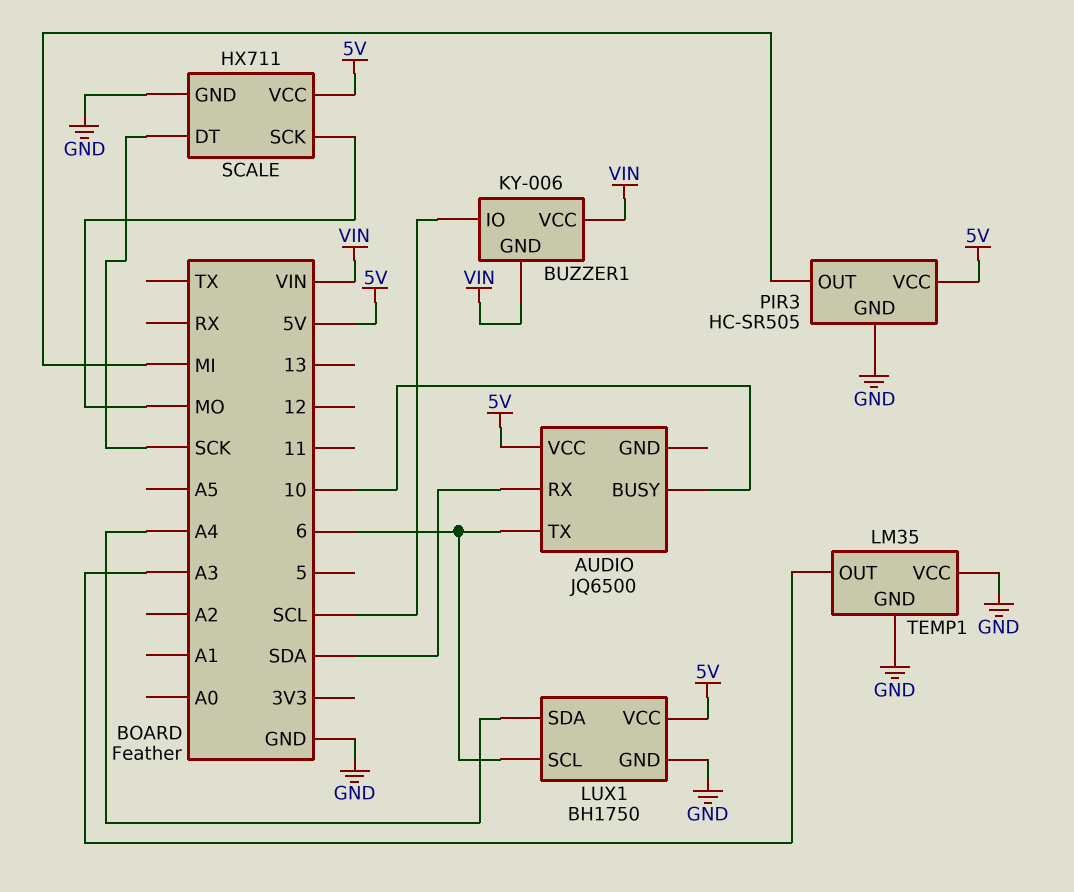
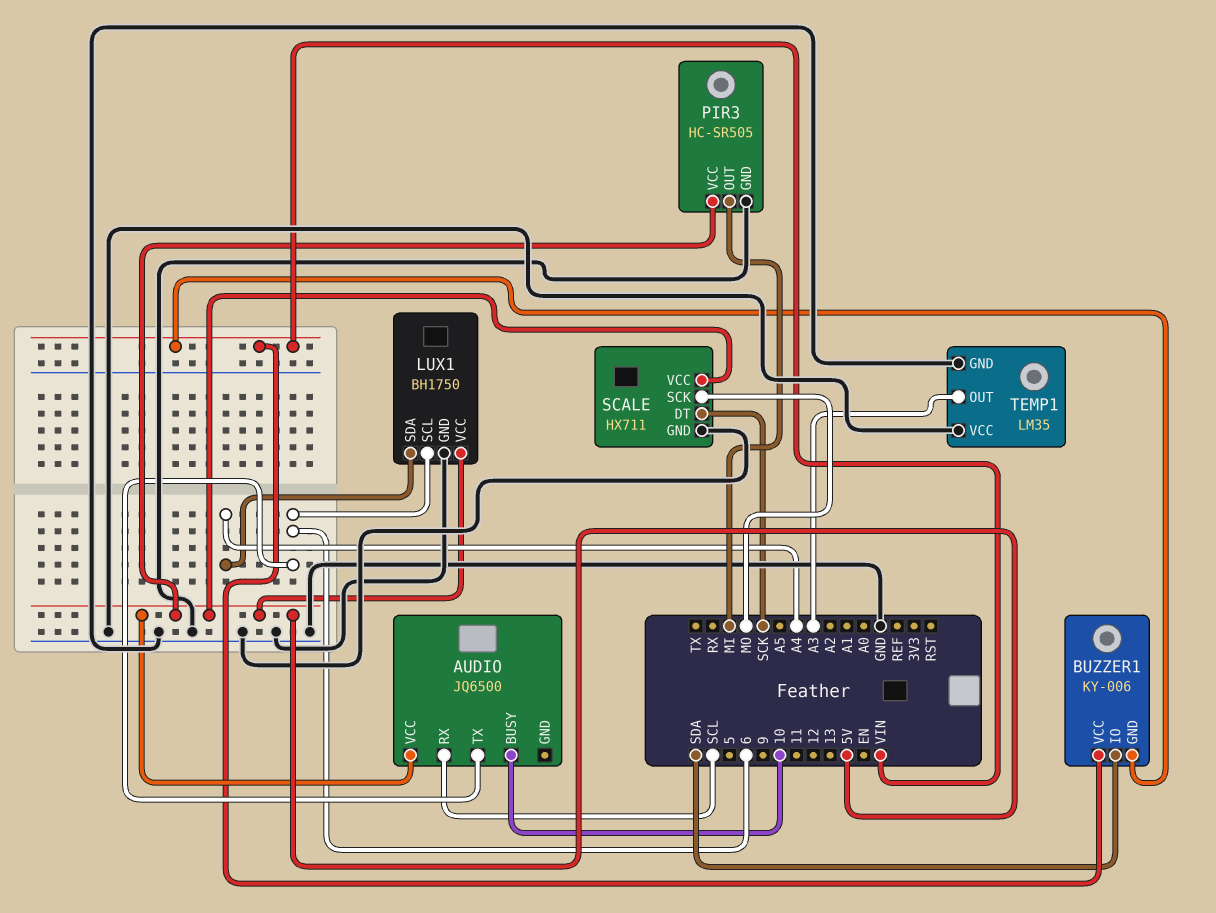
AUDIO pin RX: SDA -> SCL
BUZZER1 pin IO: SCL -> SDA

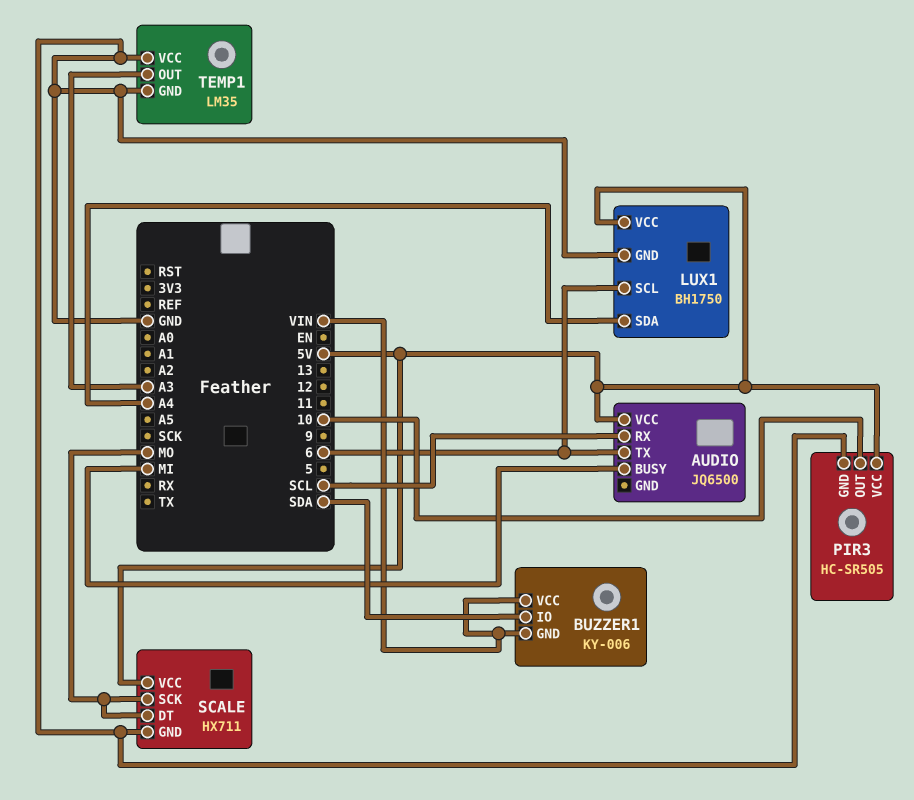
AUDIO pin BUSY: 10 -> MI
PIR3 pin OUT: MI -> 10
SCALE pin DT: SCK -> MO

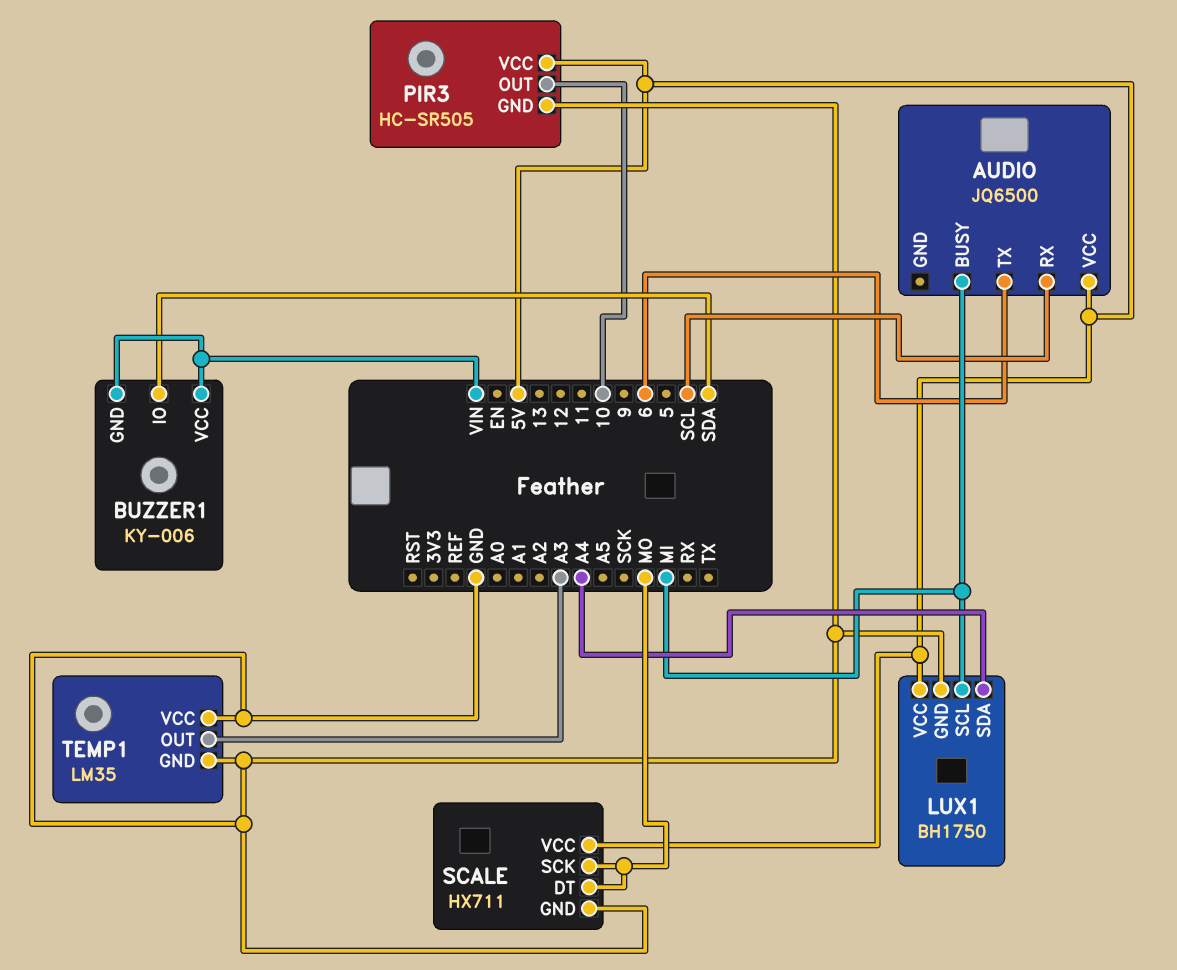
LUX1 pin SCL: 6 -> MI

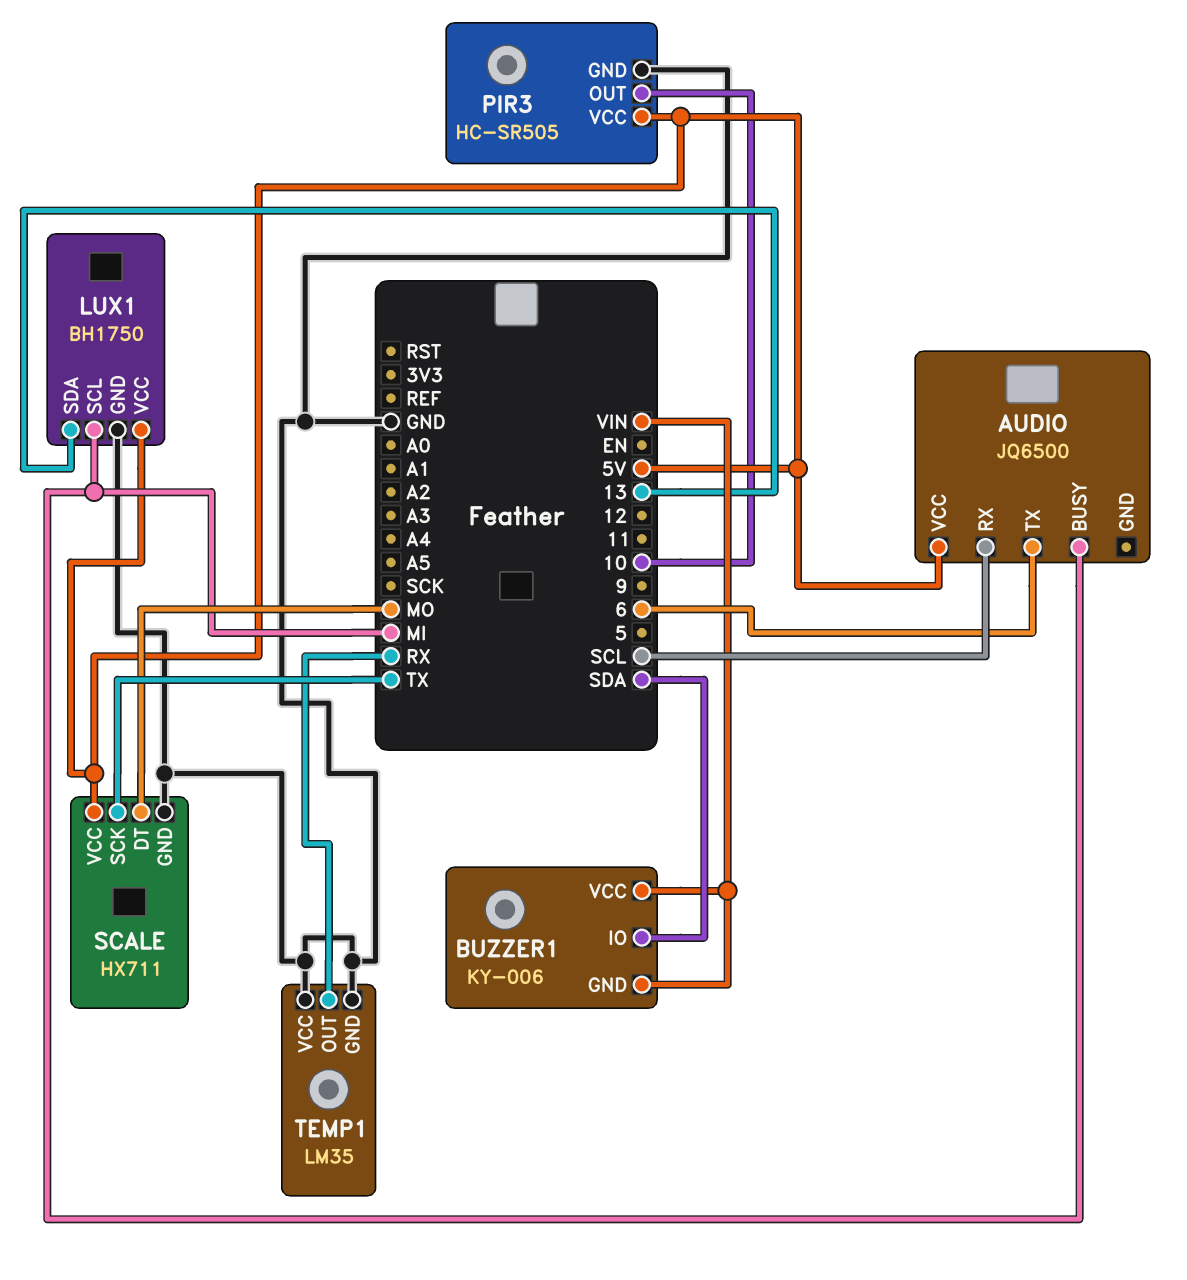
LUX1 pin SDA: A4 -> 13
SCALE pin SCK: MO -> TX
TEMP1 pin OUT: A3 -> RX

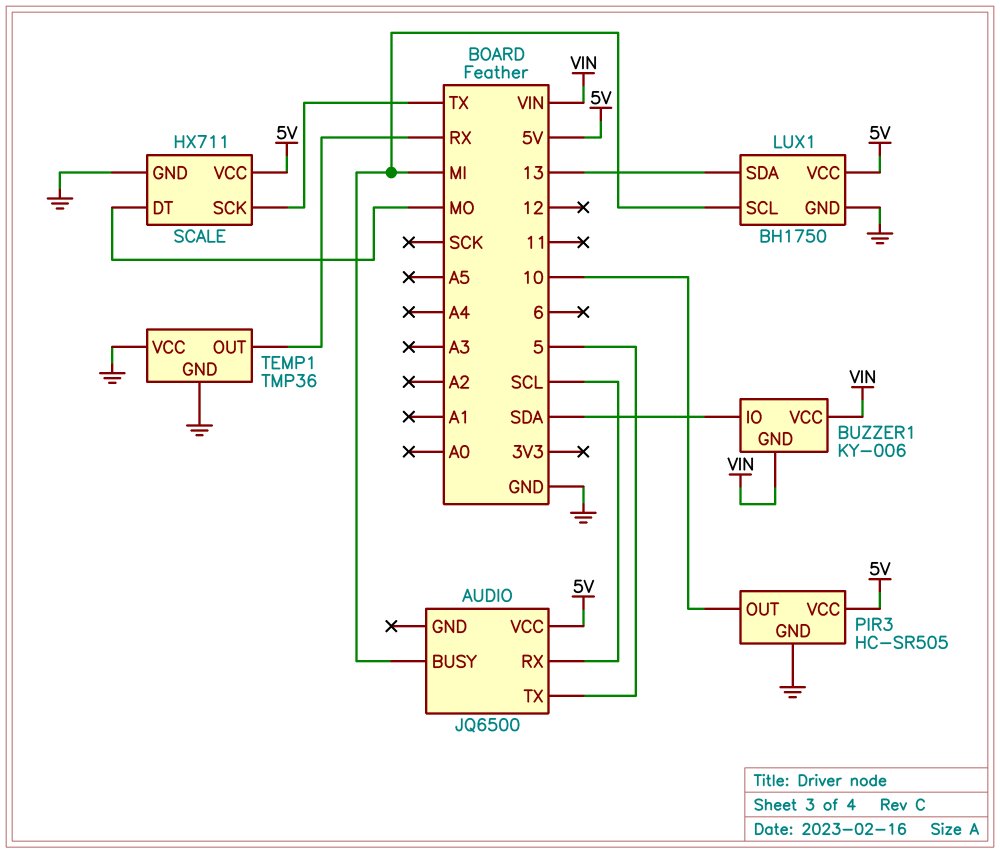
AUDIO pin TX: 6 -> 5
TEMP1: LM35 -> TMP36

